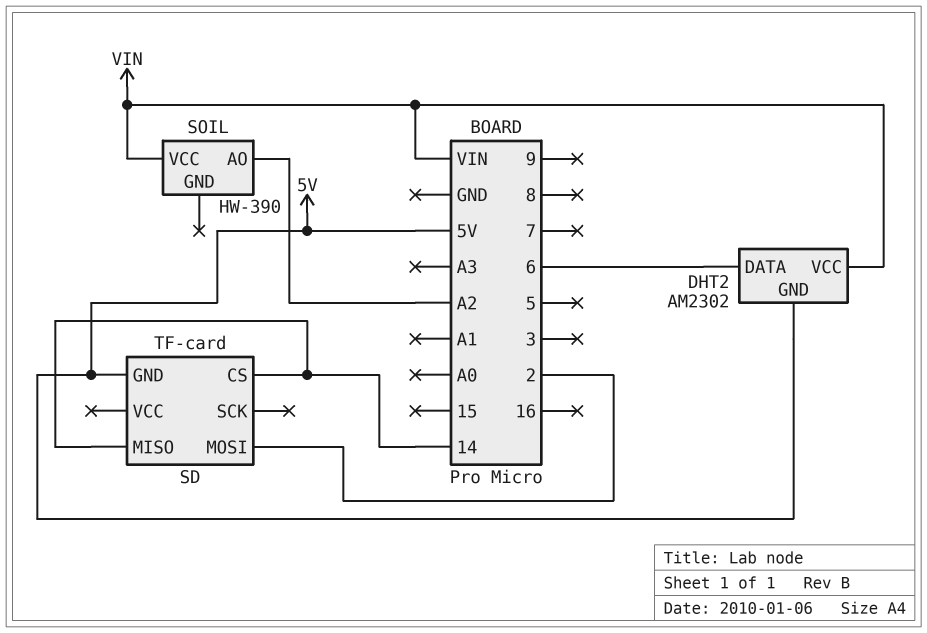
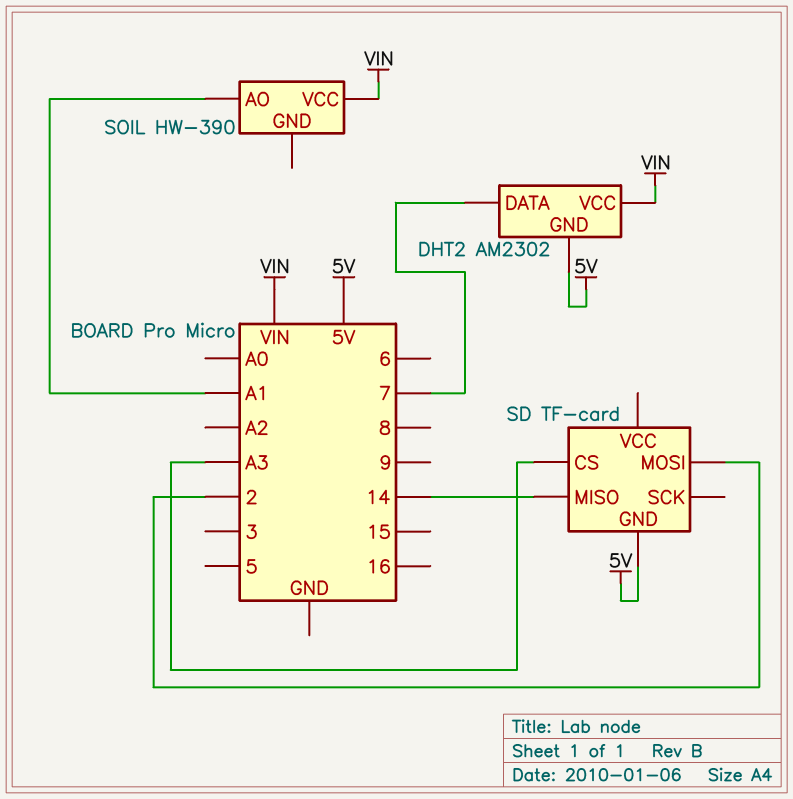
DHT2 pin DATA: 6 -> 7
SD pin CS: 14 -> A3
SOIL pin AO: A2 -> A1

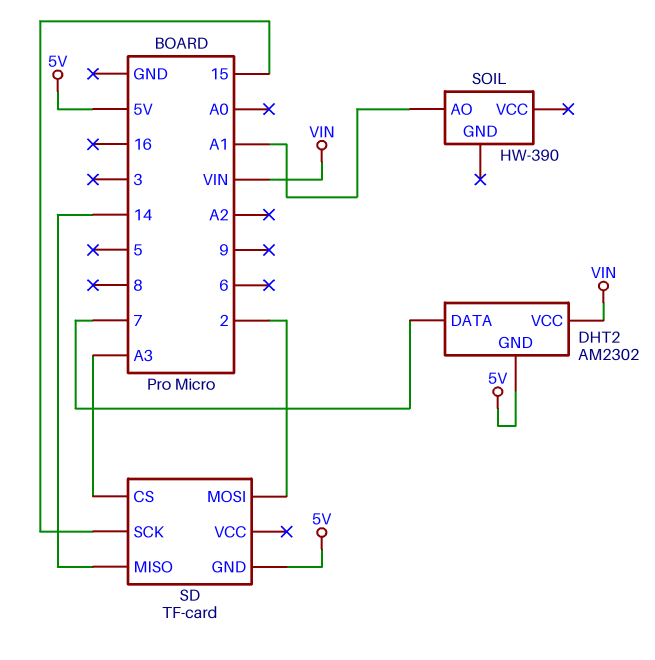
SD pin SCK: none -> 15
SOIL pin VCC: VIN -> none

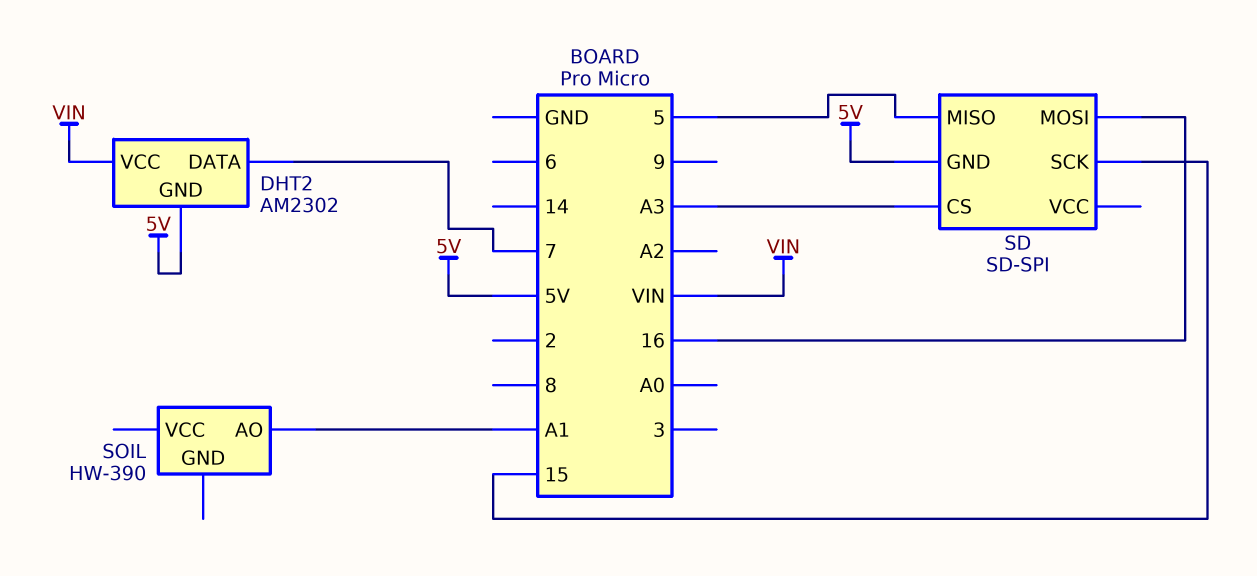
SD: TF-card -> SD-SPI
SD pin MISO: 14 -> 5
SD pin MOSI: 2 -> 16

